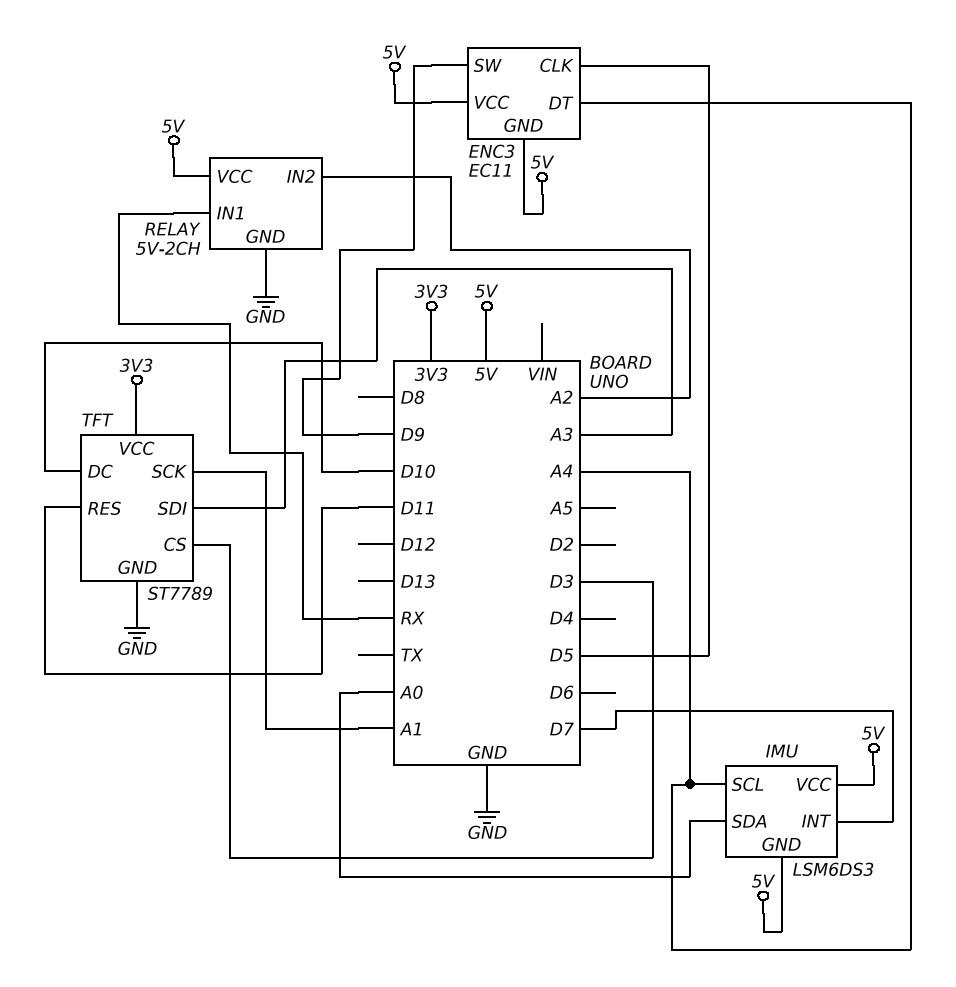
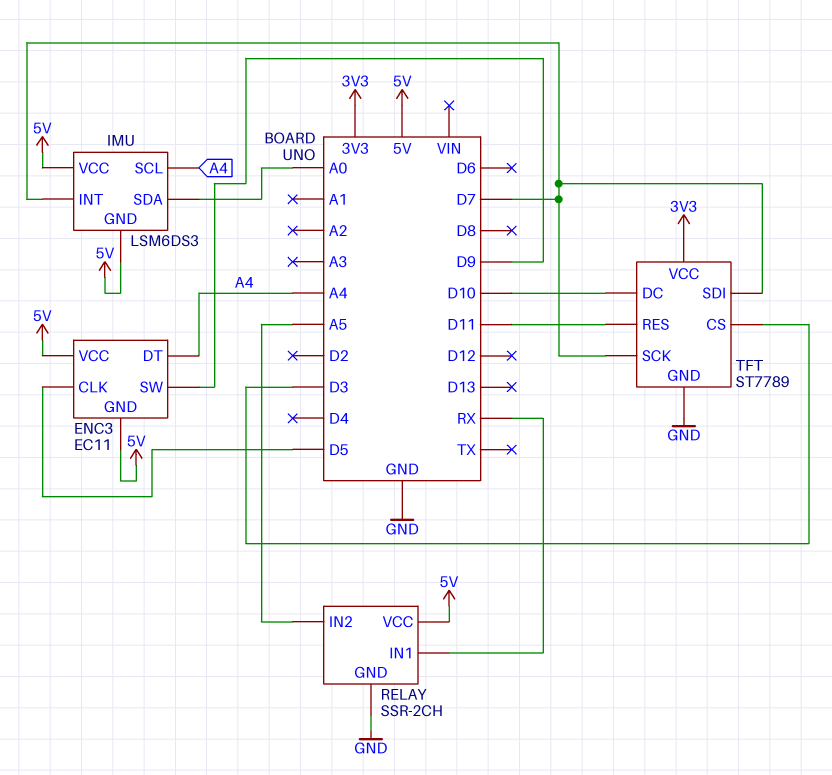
RELAY: 5V-2CH -> SSR-2CH
RELAY pin IN2: A2 -> A5
TFT pin SCK: A1 -> D7
TFT pin SDI: A3 -> D7

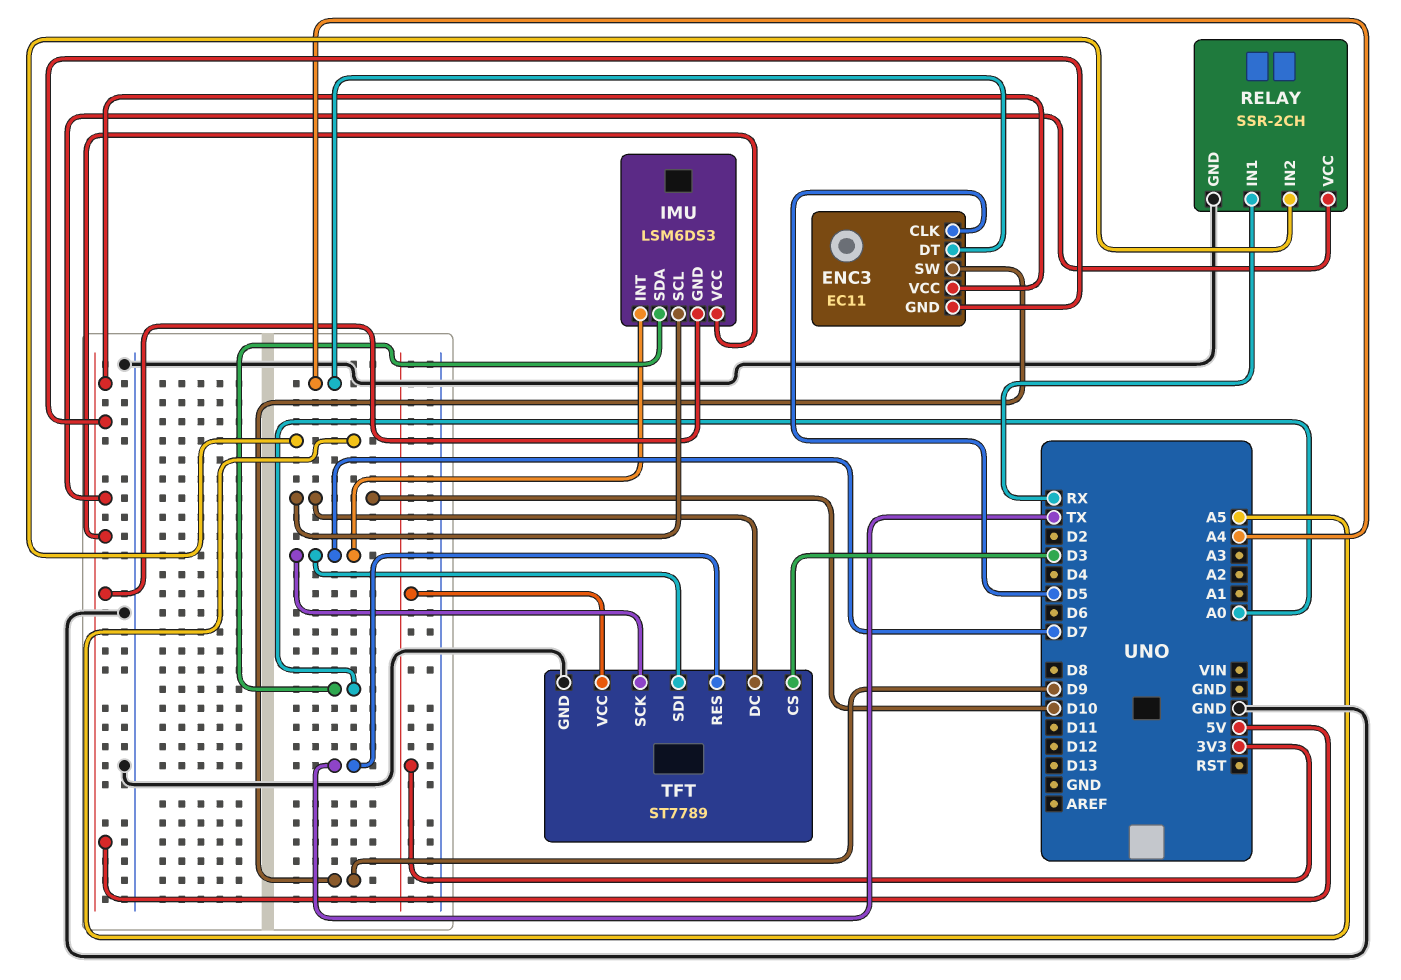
IMU pin SCL: A4 -> D10
TFT pin RES: D11 -> TX

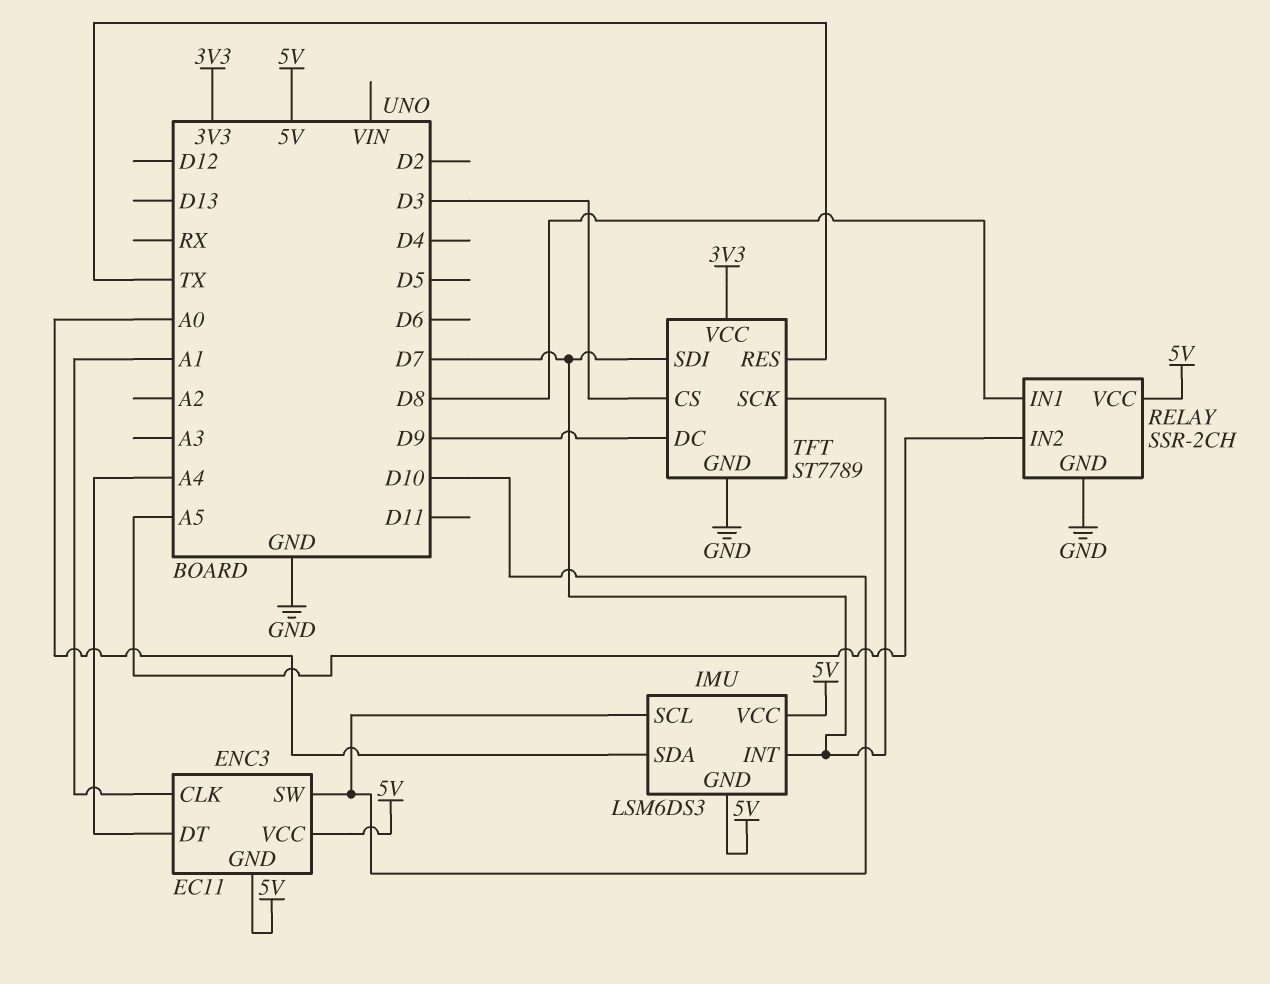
ENC3 pin CLK: D5 -> A1
ENC3 pin SW: D9 -> D10
RELAY pin IN1: RX -> D8
TFT pin DC: D10 -> D9

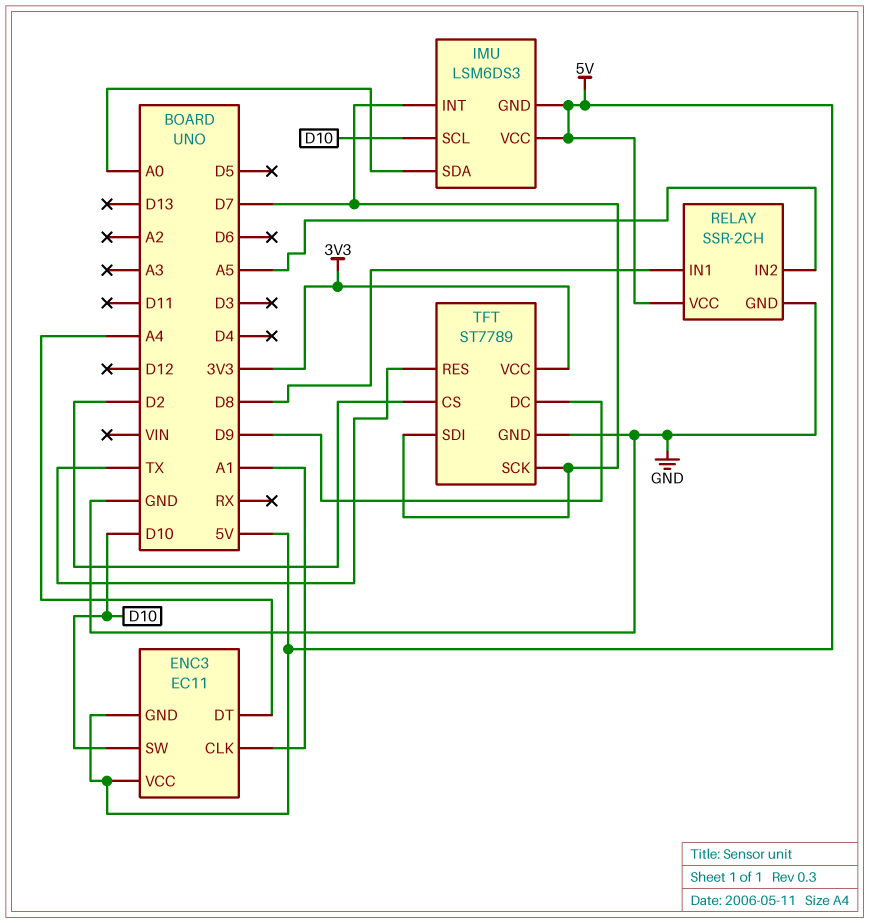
TFT pin CS: D3 -> D2

